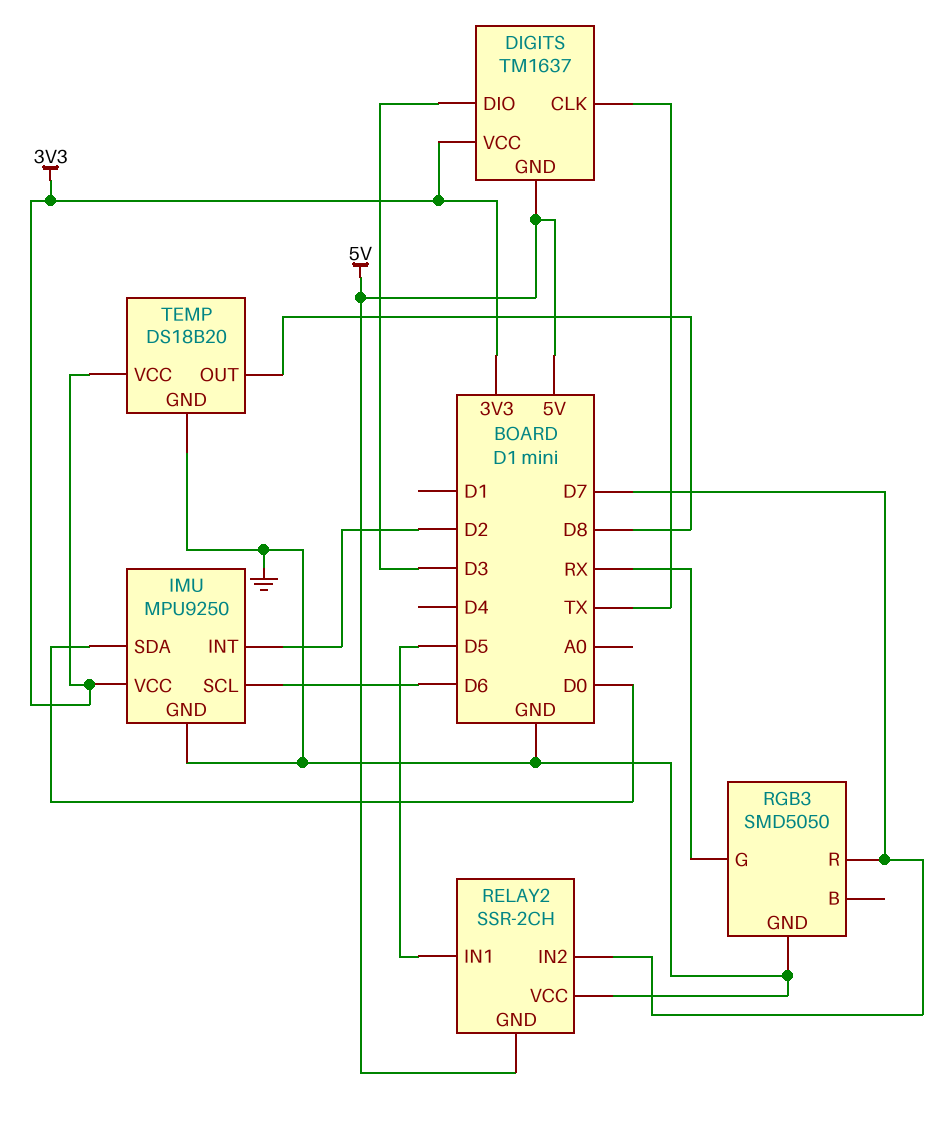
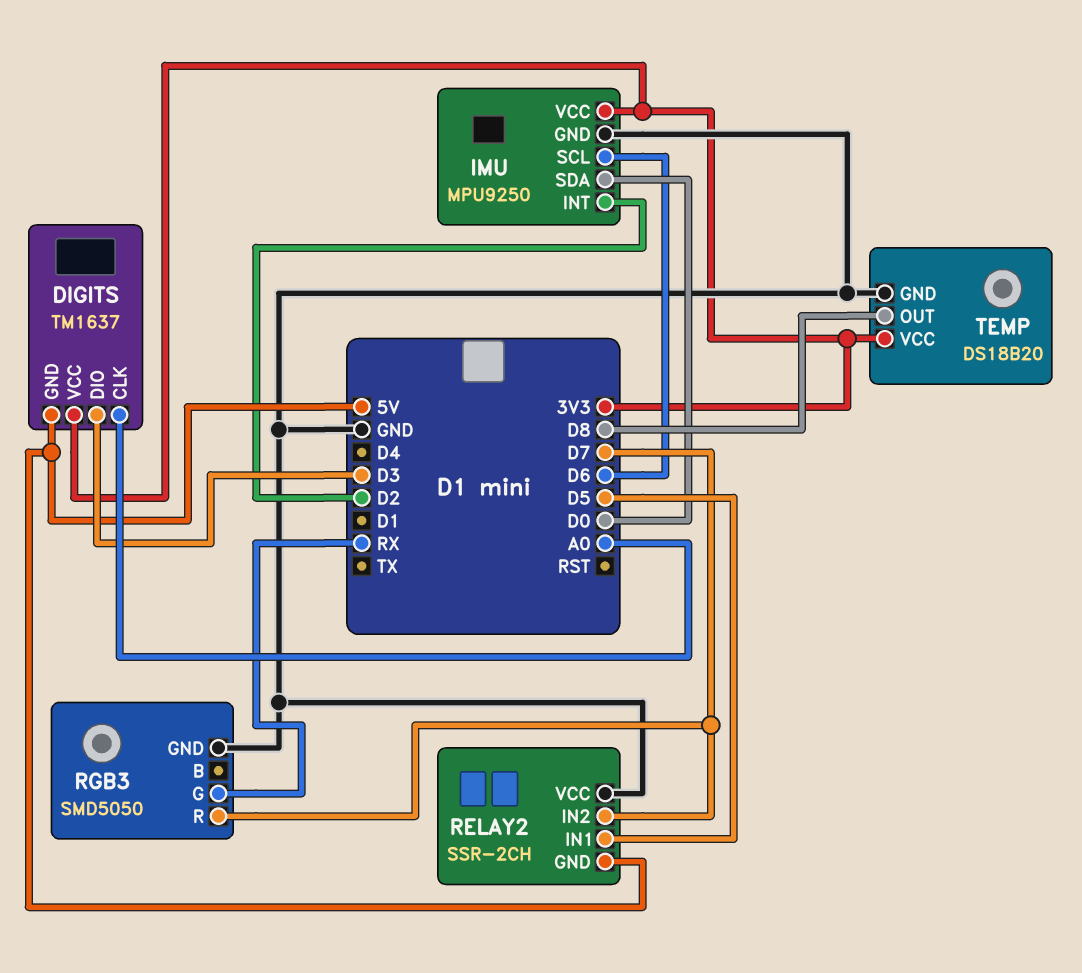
DIGITS pin CLK: TX -> A0

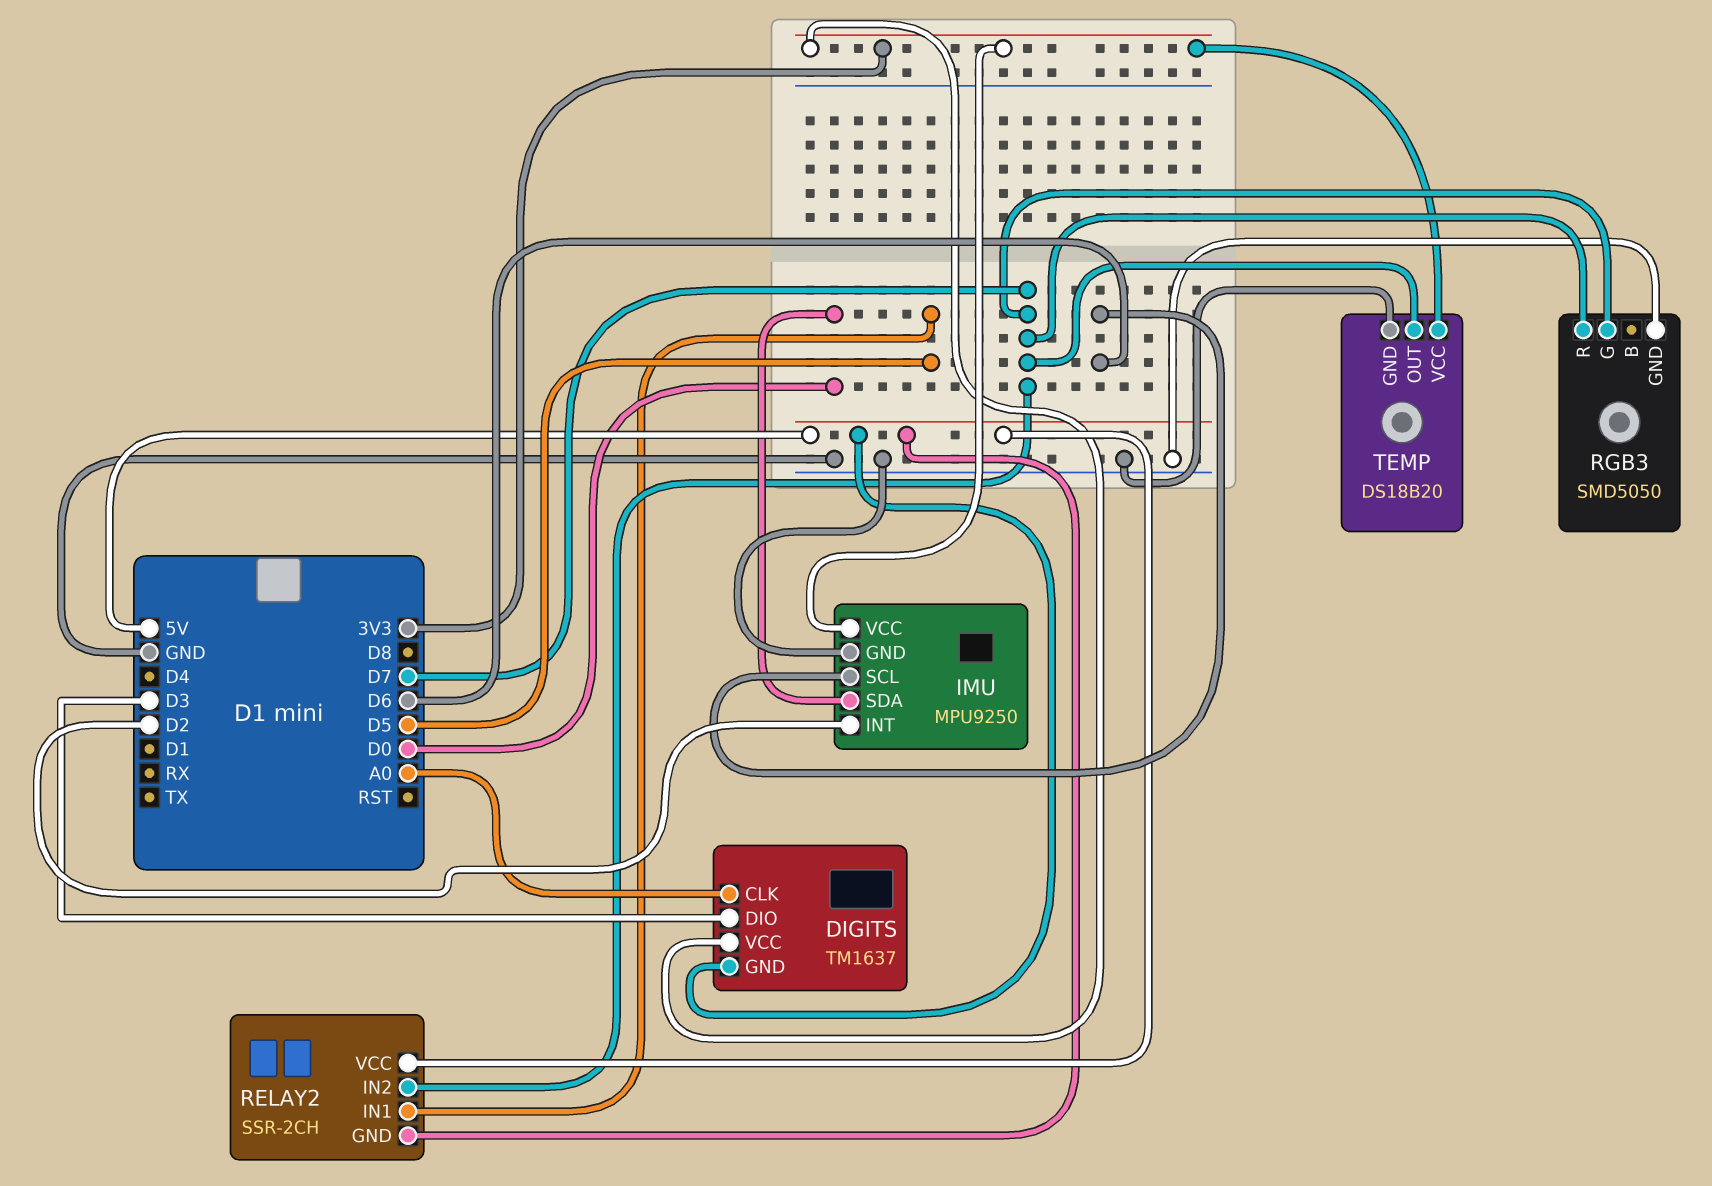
RELAY2 pin VCC: GND -> 5V
RGB3 pin G: RX -> D7
TEMP pin OUT: D8 -> D7

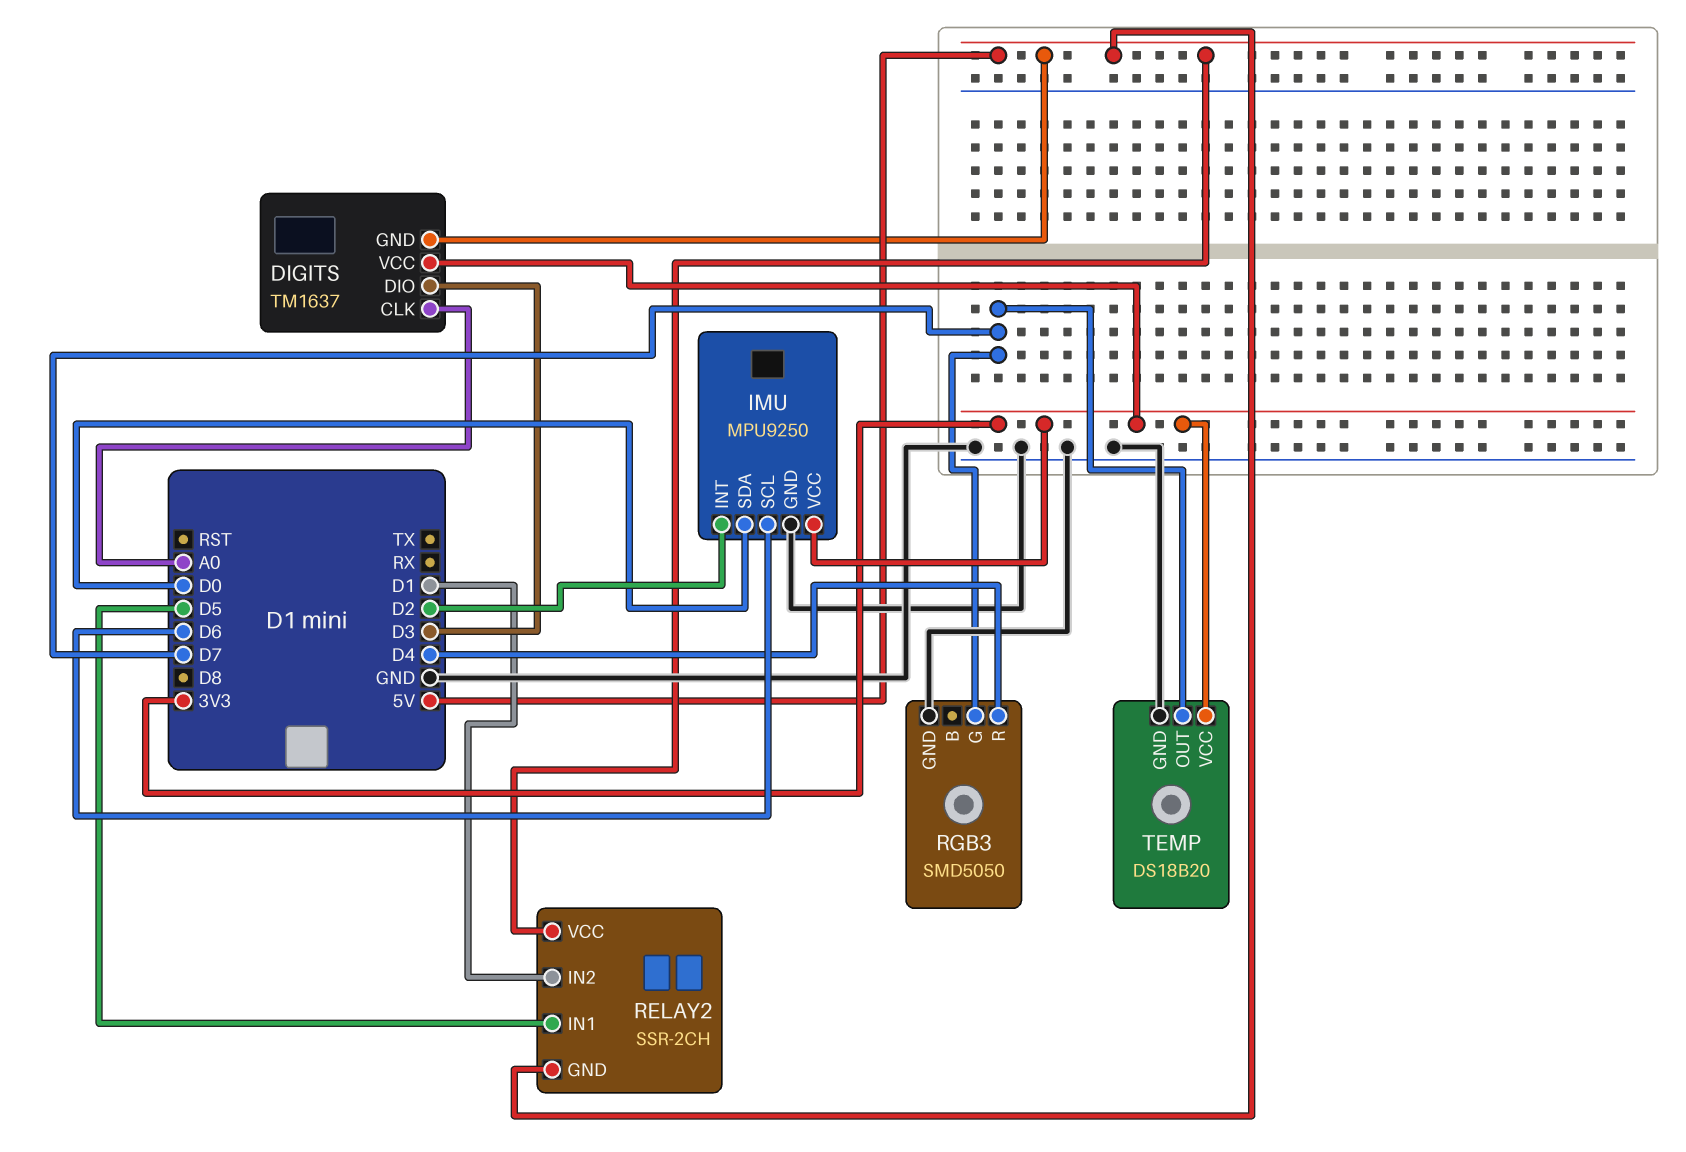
RELAY2 pin IN2: D7 -> D1
RGB3 pin R: D7 -> D4

